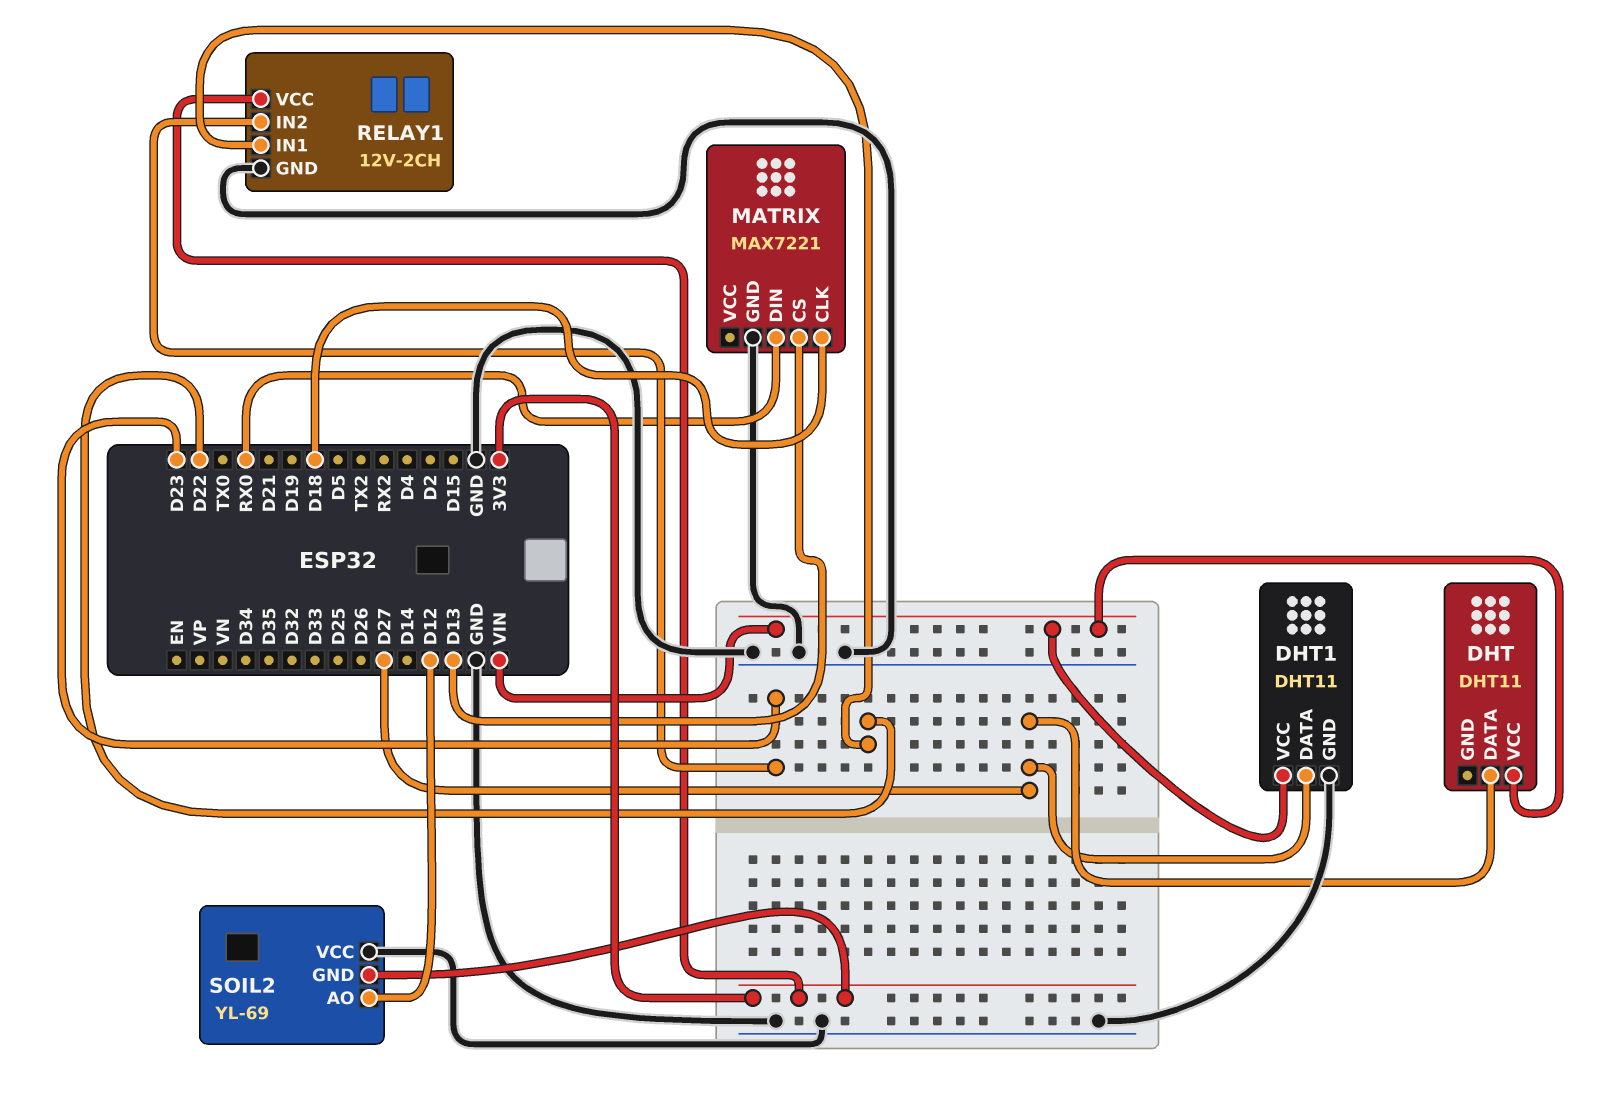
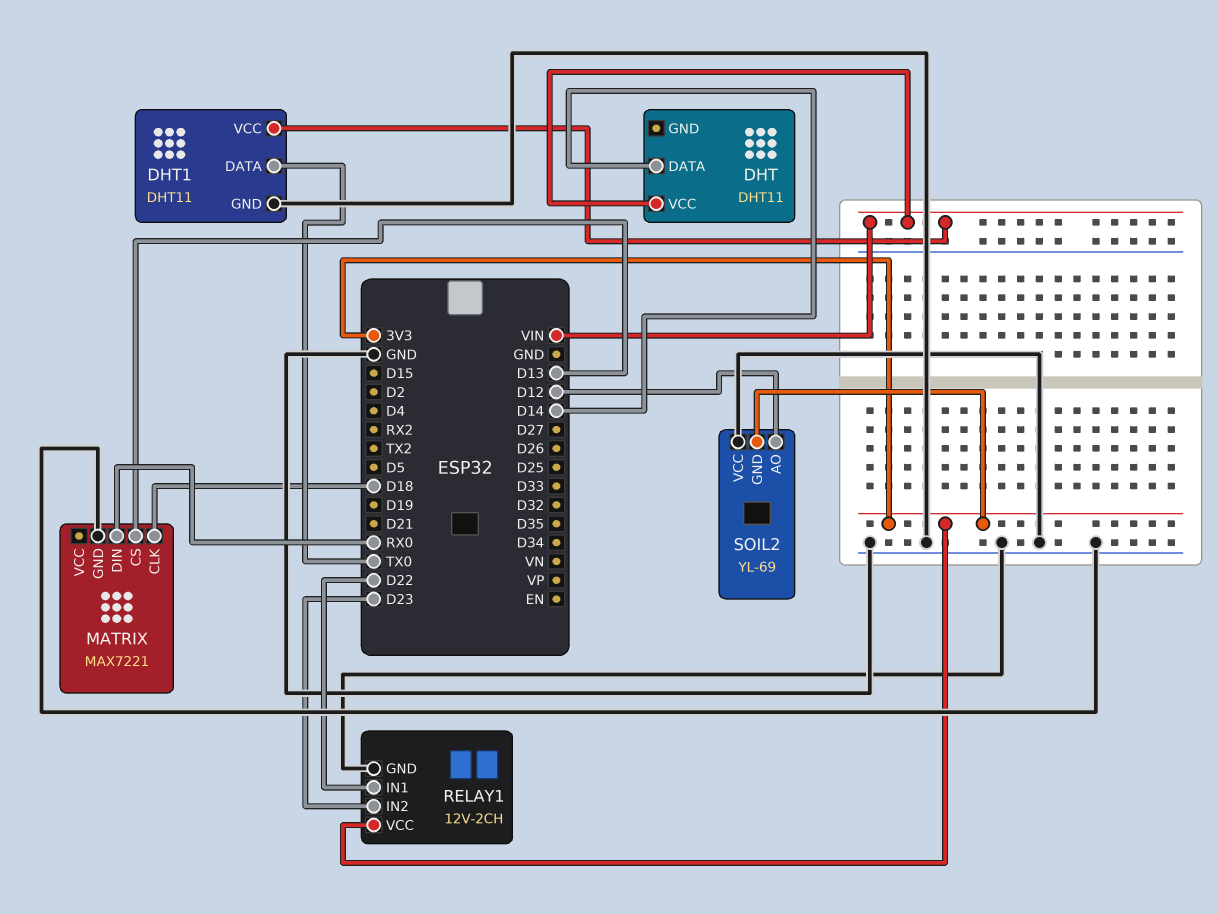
DHT pin DATA: D27 -> D14
DHT1 pin DATA: D27 -> TX0

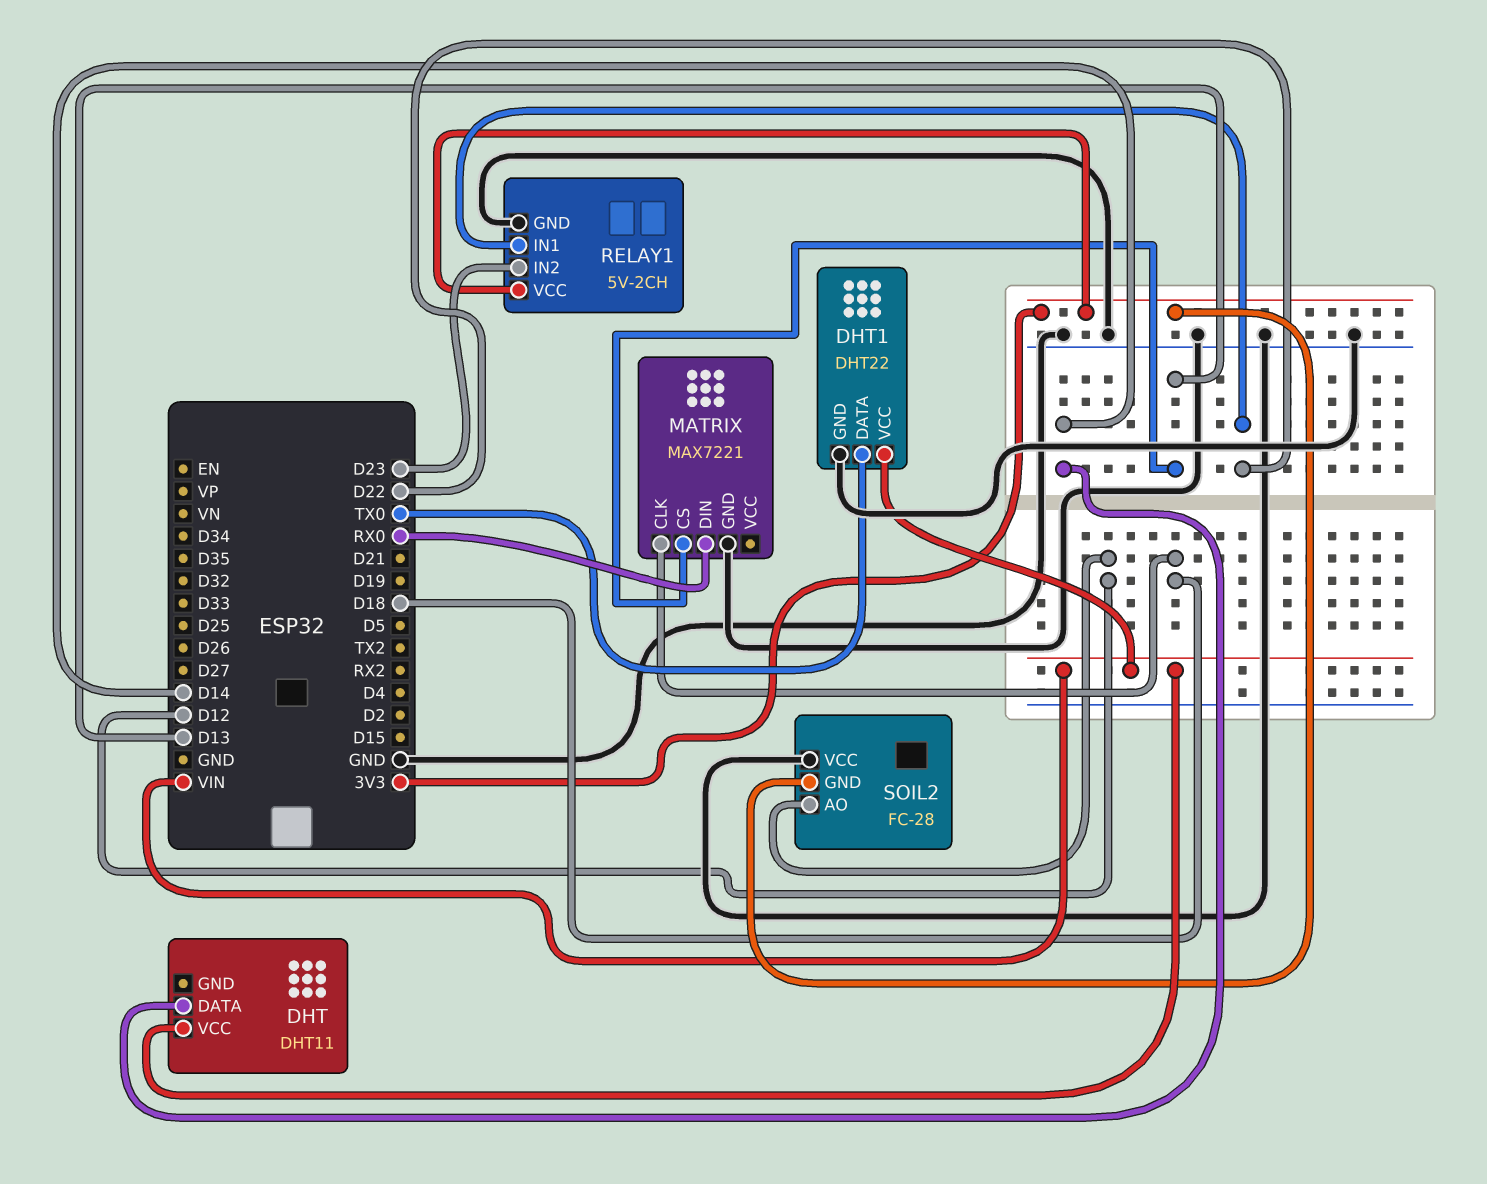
DHT1: DHT11 -> DHT22
RELAY1: 12V-2CH -> 5V-2CH
SOIL2: YL-69 -> FC-28

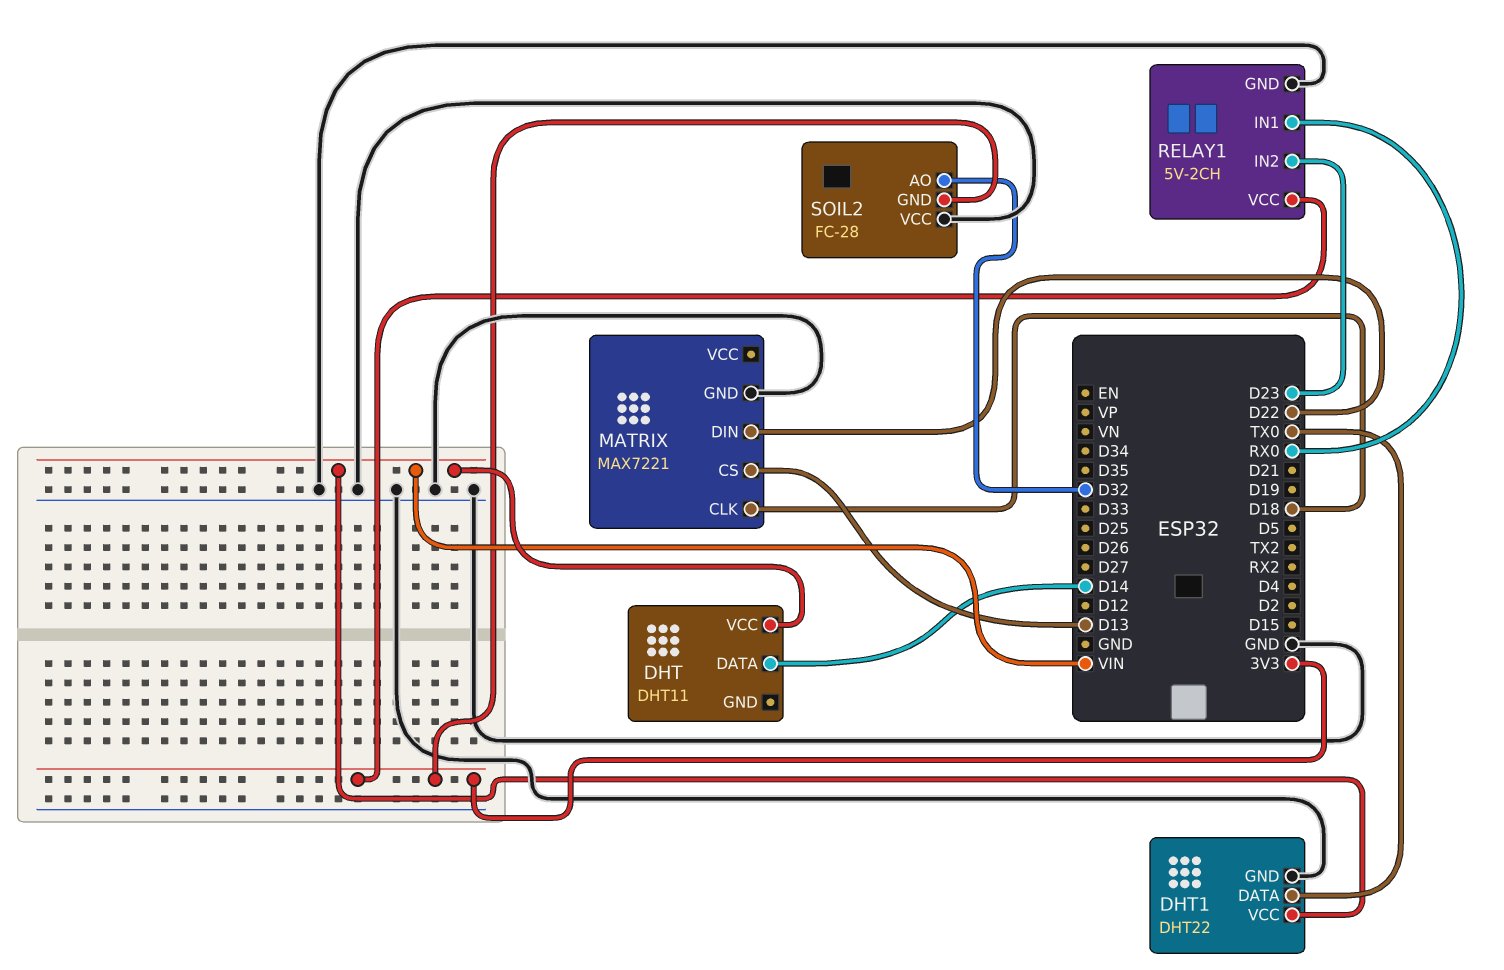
MATRIX pin DIN: RX0 -> D22
RELAY1 pin IN1: D22 -> RX0
SOIL2 pin AO: D12 -> D32

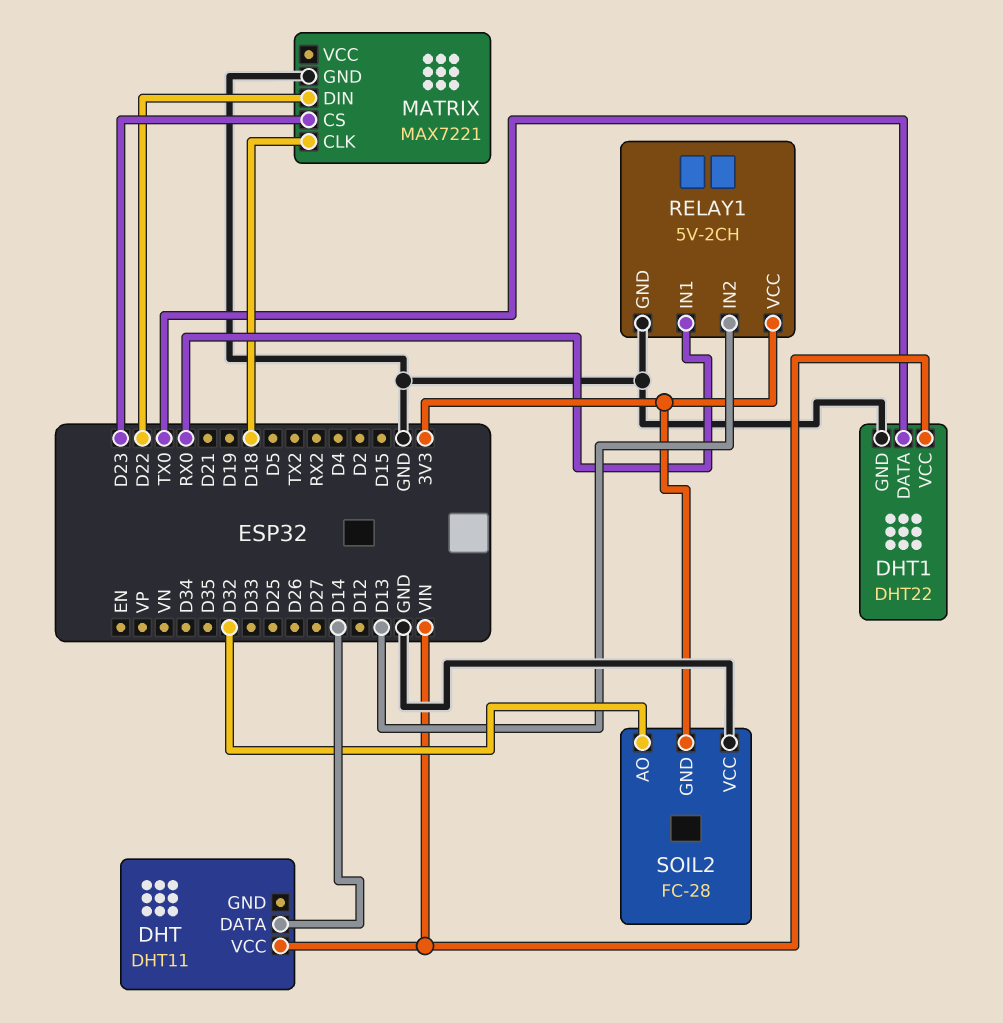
MATRIX pin CS: D13 -> D23
RELAY1 pin IN2: D23 -> D13

